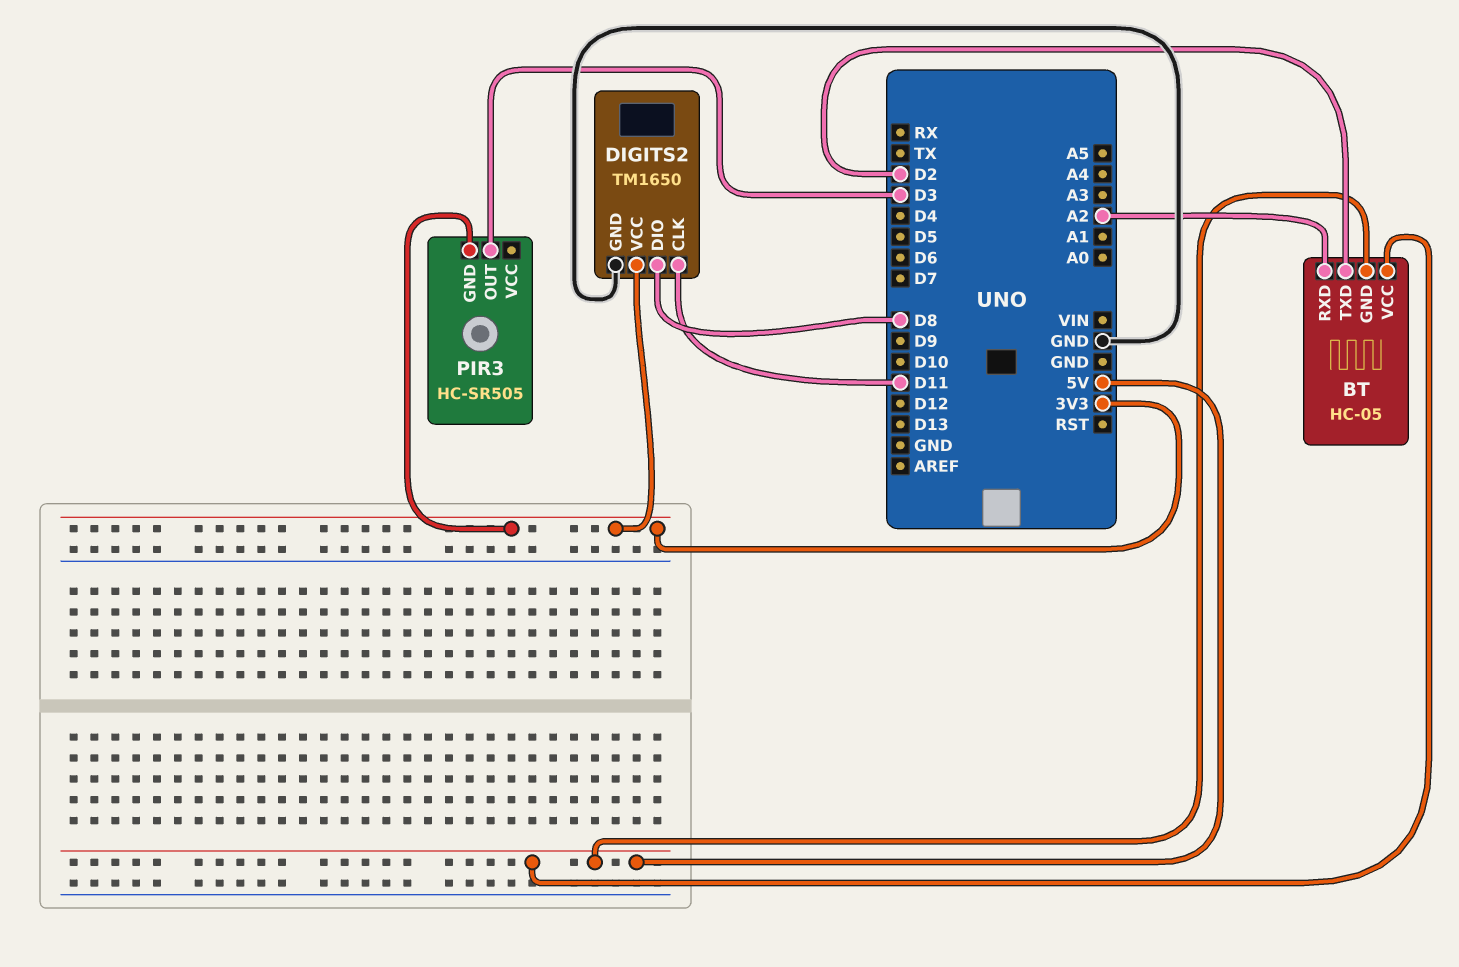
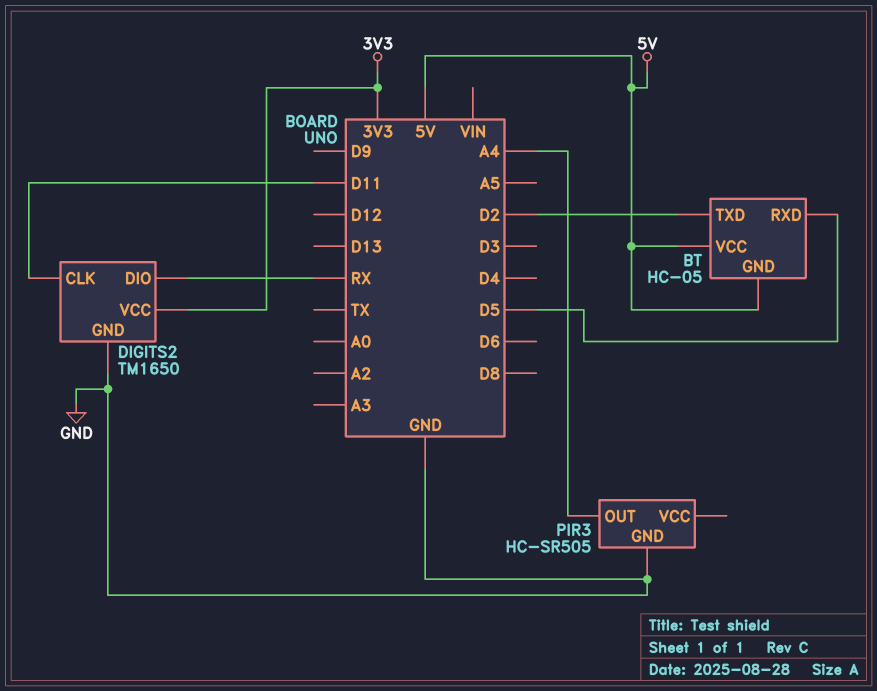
BT pin RXD: A2 -> D5
DIGITS2 pin DIO: D8 -> RX
PIR3 pin GND: 3V3 -> GND
PIR3 pin OUT: D3 -> A4

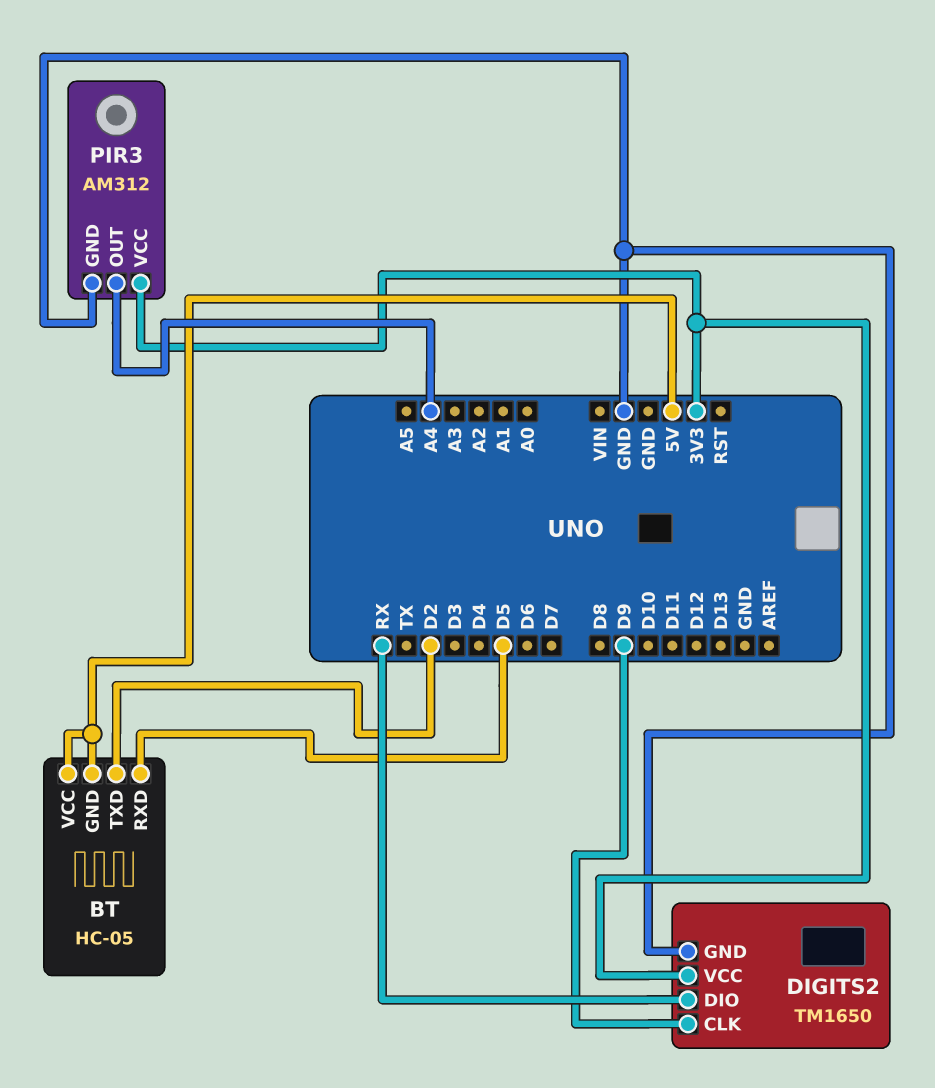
DIGITS2 pin CLK: D11 -> D9
PIR3: HC-SR505 -> AM312
PIR3 pin VCC: none -> 3V3

